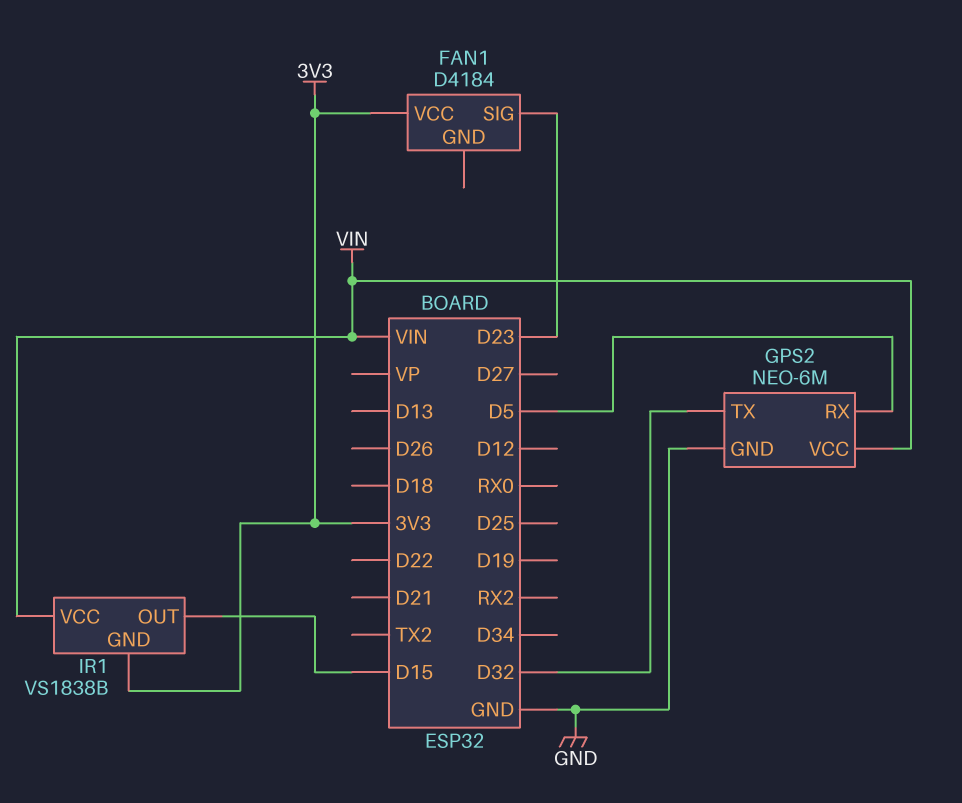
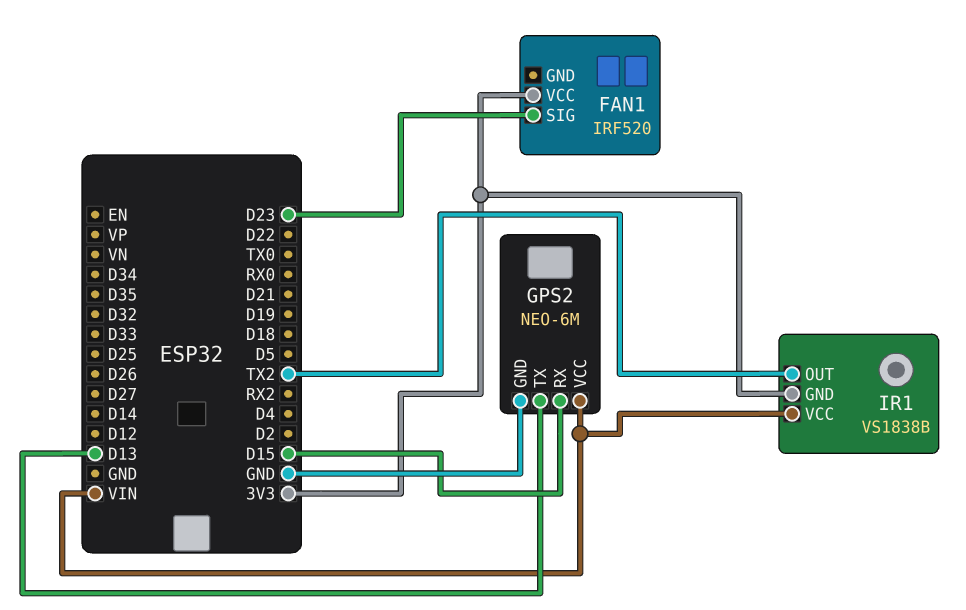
FAN1: D4184 -> IRF520
GPS2 pin RX: D5 -> D15
GPS2 pin TX: D32 -> D13
IR1 pin OUT: D15 -> TX2

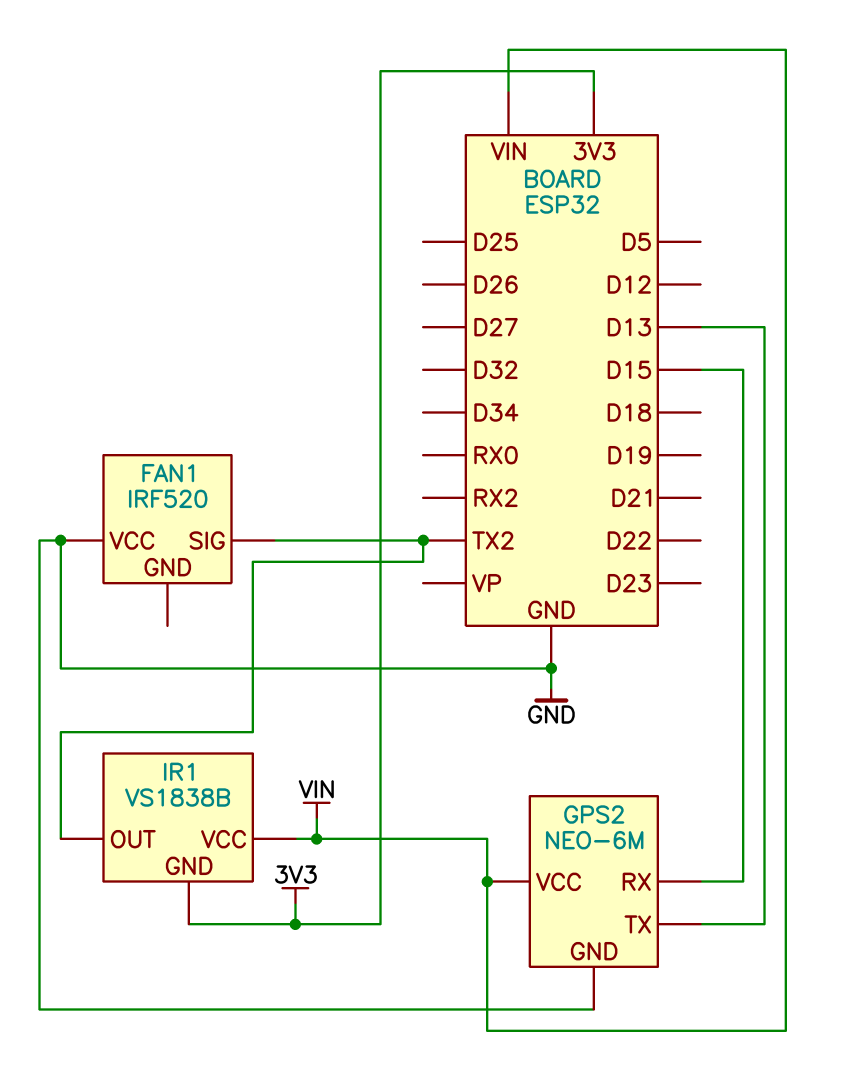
FAN1 pin SIG: D23 -> TX2
FAN1 pin VCC: 3V3 -> GND

